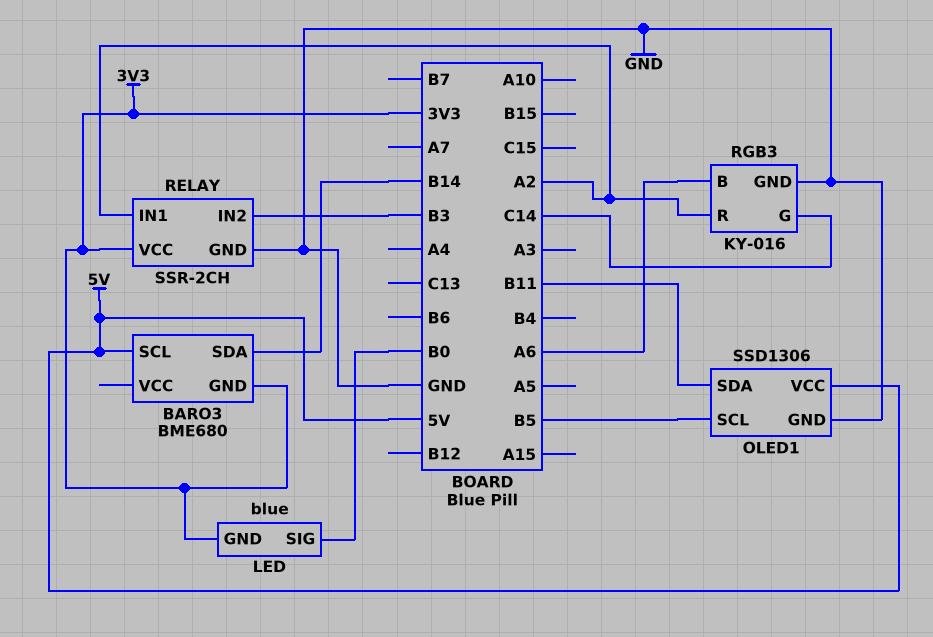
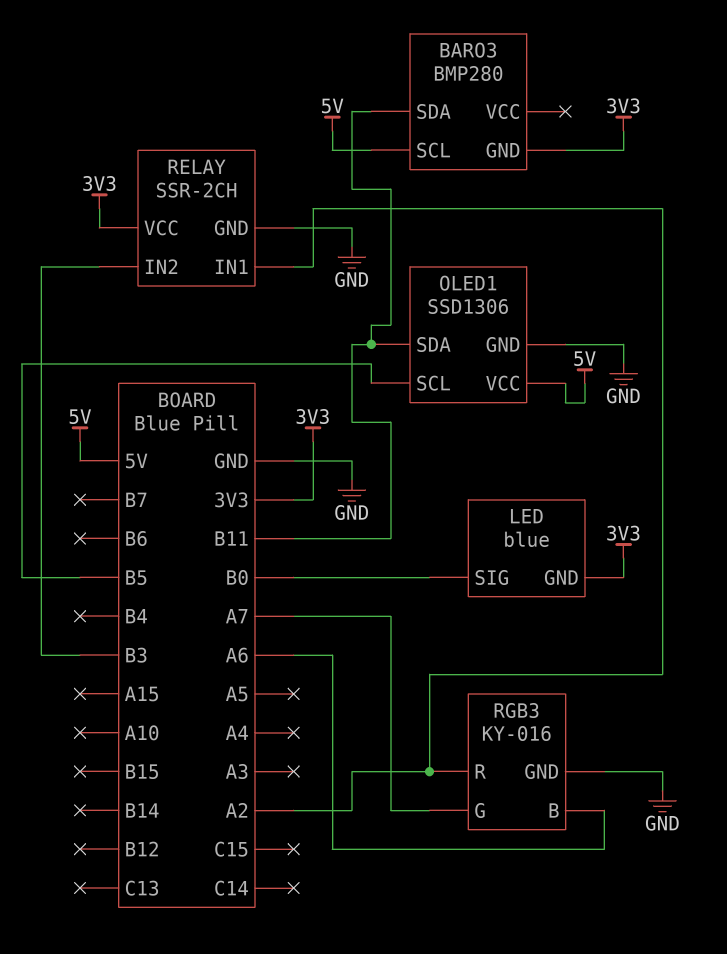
BARO3: BME680 -> BMP280
BARO3 pin SDA: B14 -> B11
RGB3 pin G: C14 -> A7

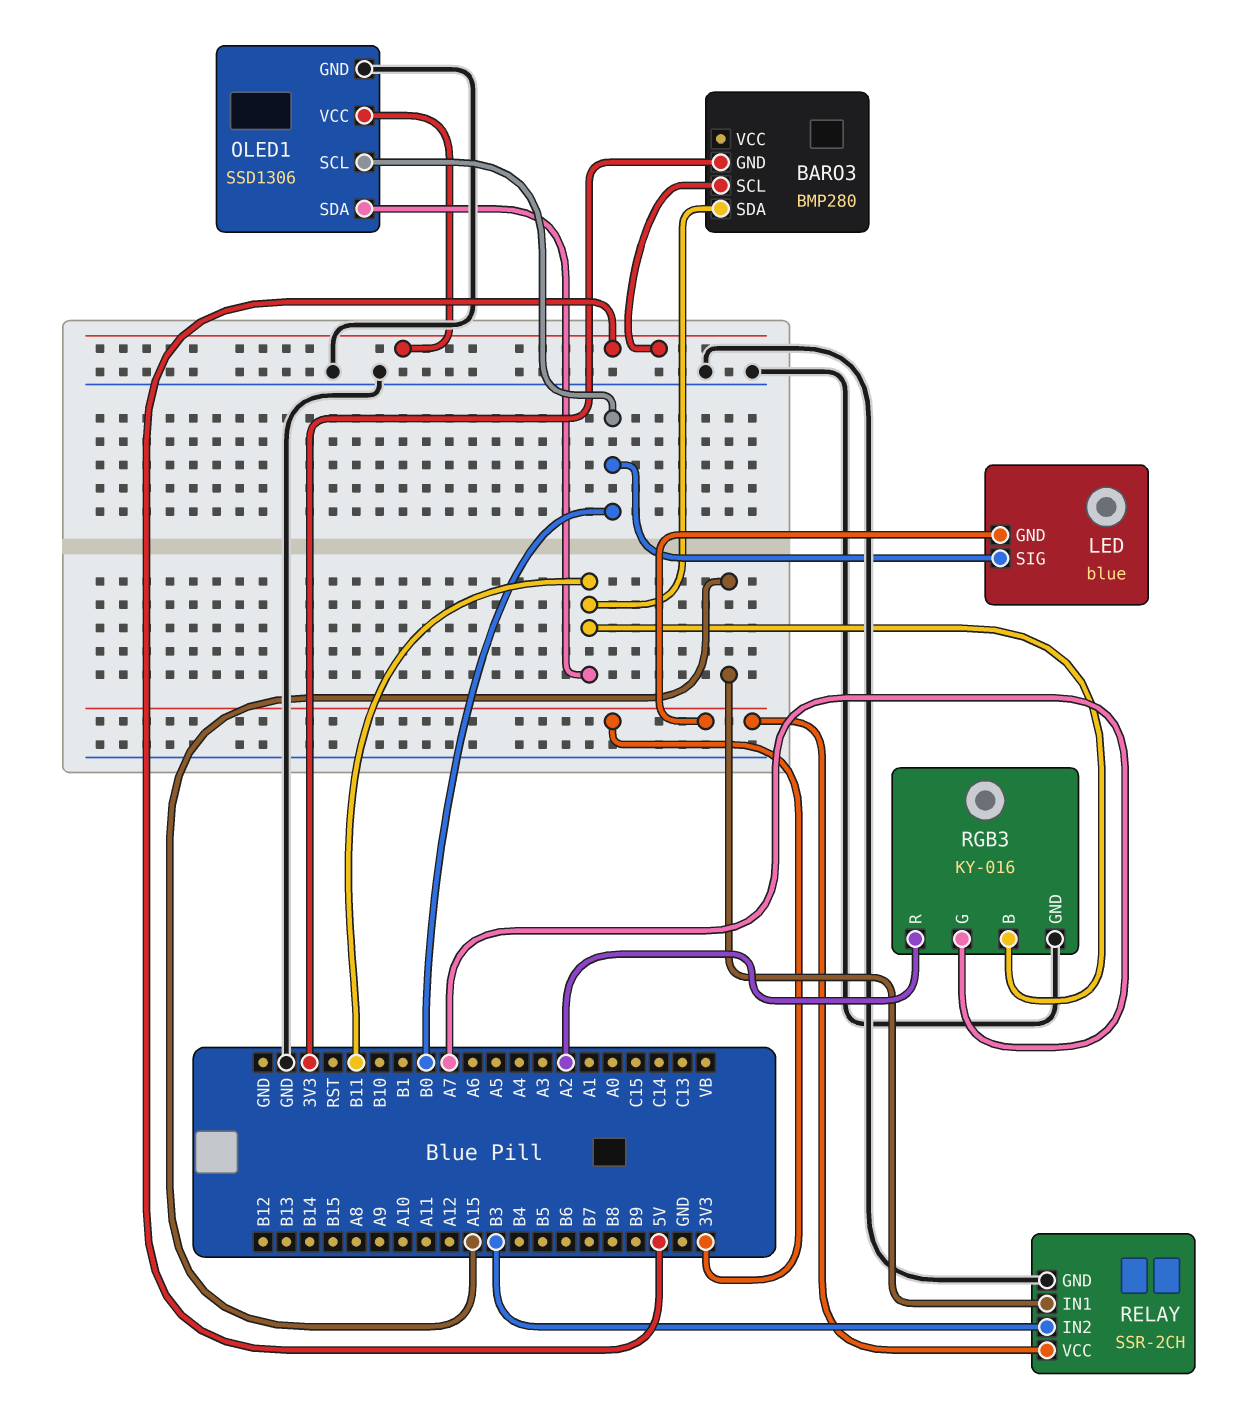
OLED1 pin SCL: B5 -> B0
RELAY pin IN1: A2 -> A15
RGB3 pin B: A6 -> B11

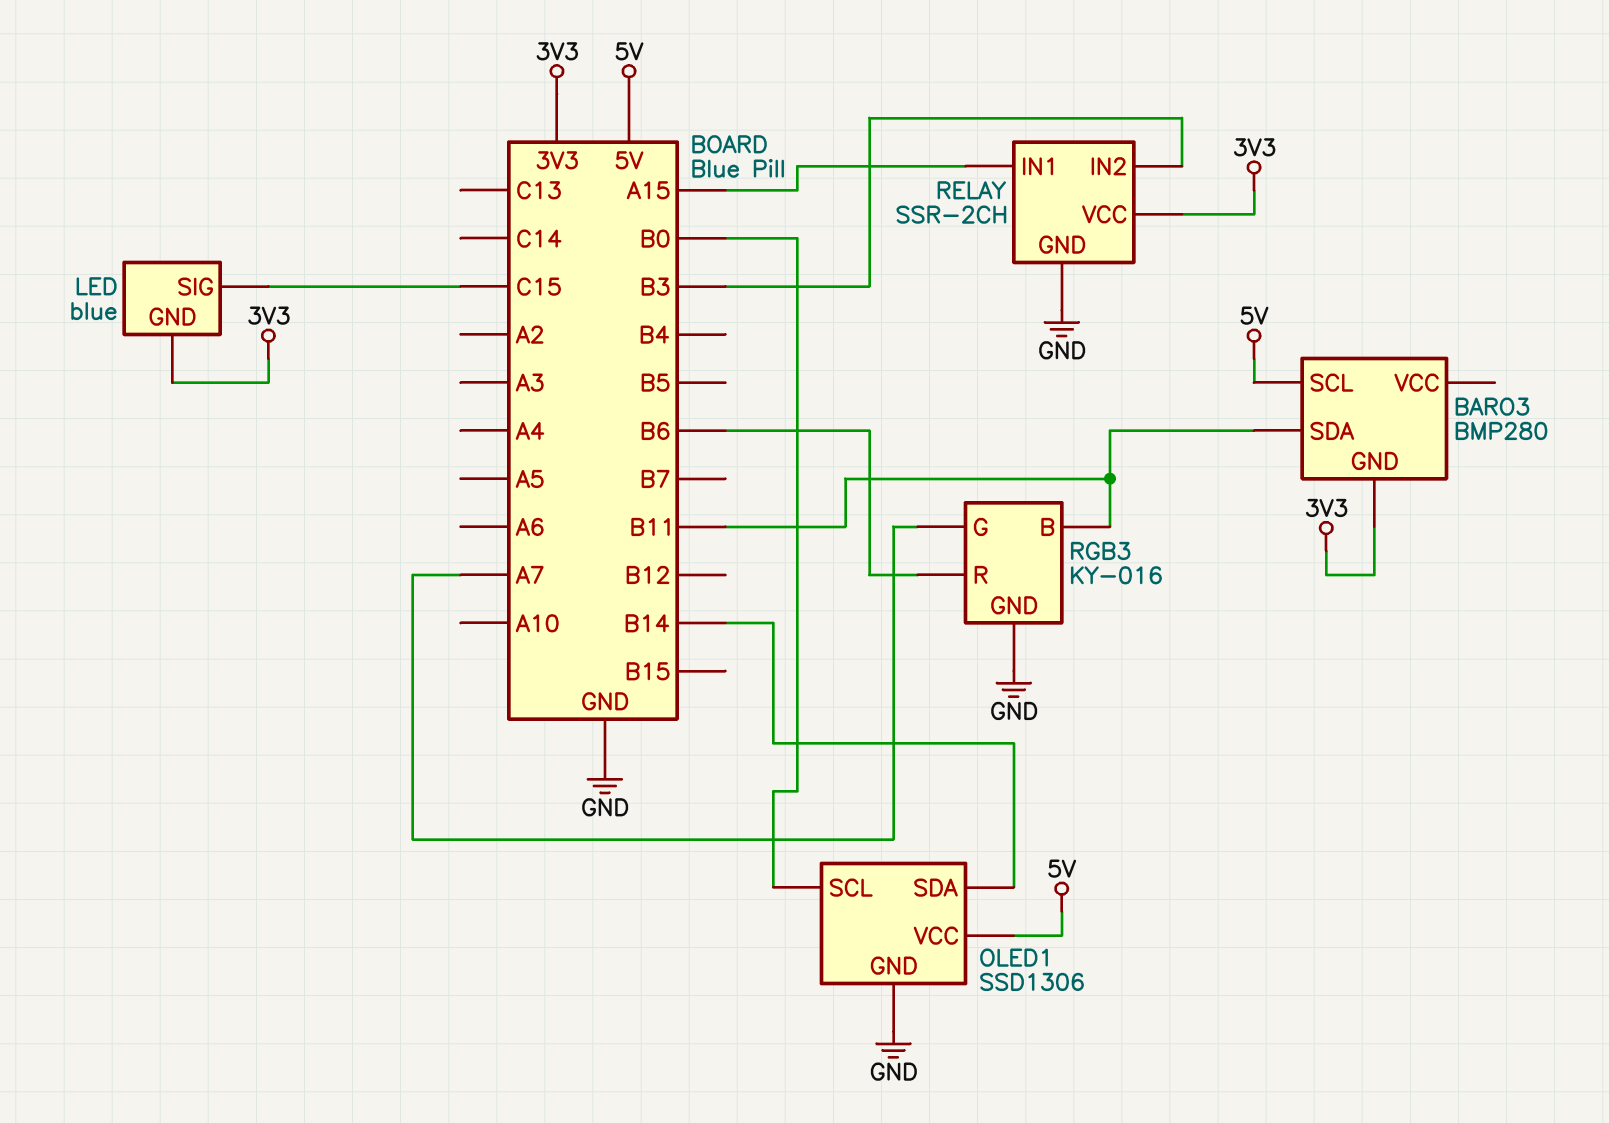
LED pin SIG: B0 -> C15
OLED1 pin SDA: B11 -> B14
RGB3 pin R: A2 -> B6

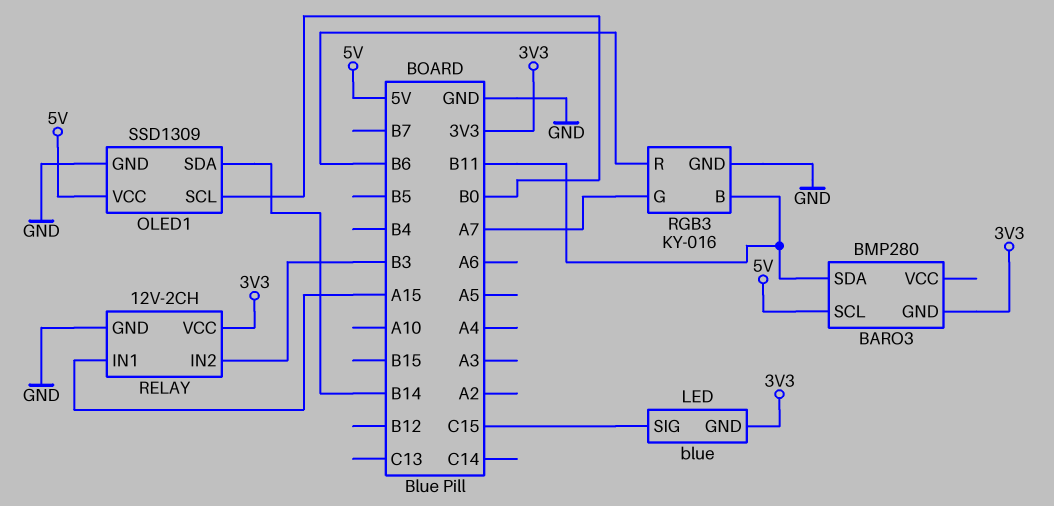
OLED1: SSD1306 -> SSD1309
RELAY: SSR-2CH -> 12V-2CH

